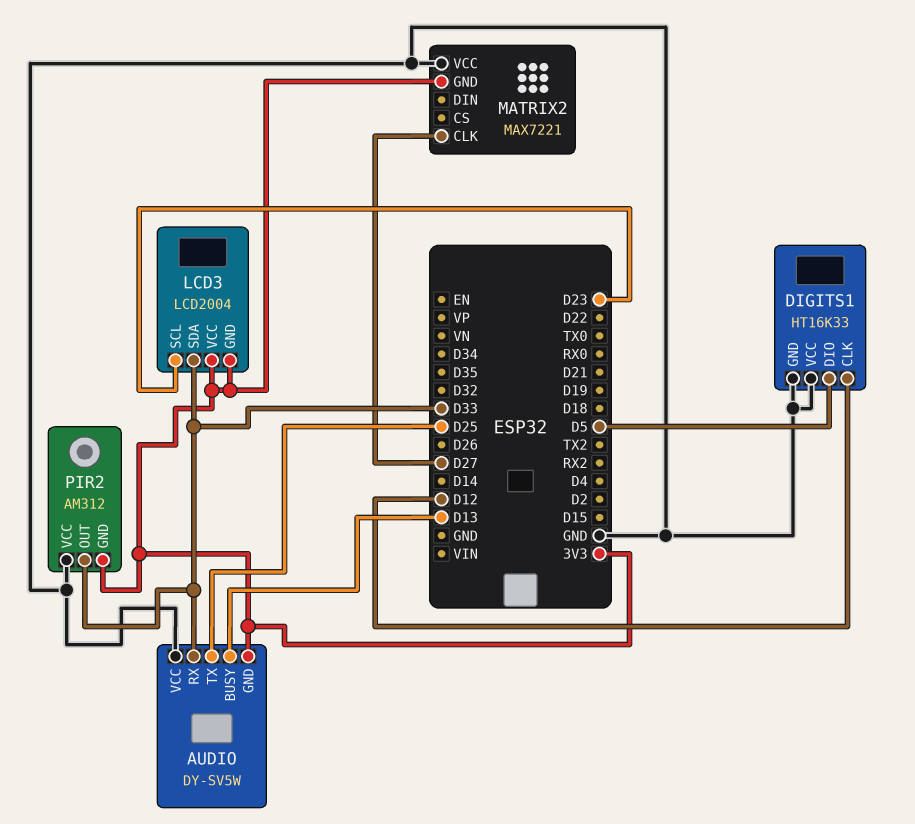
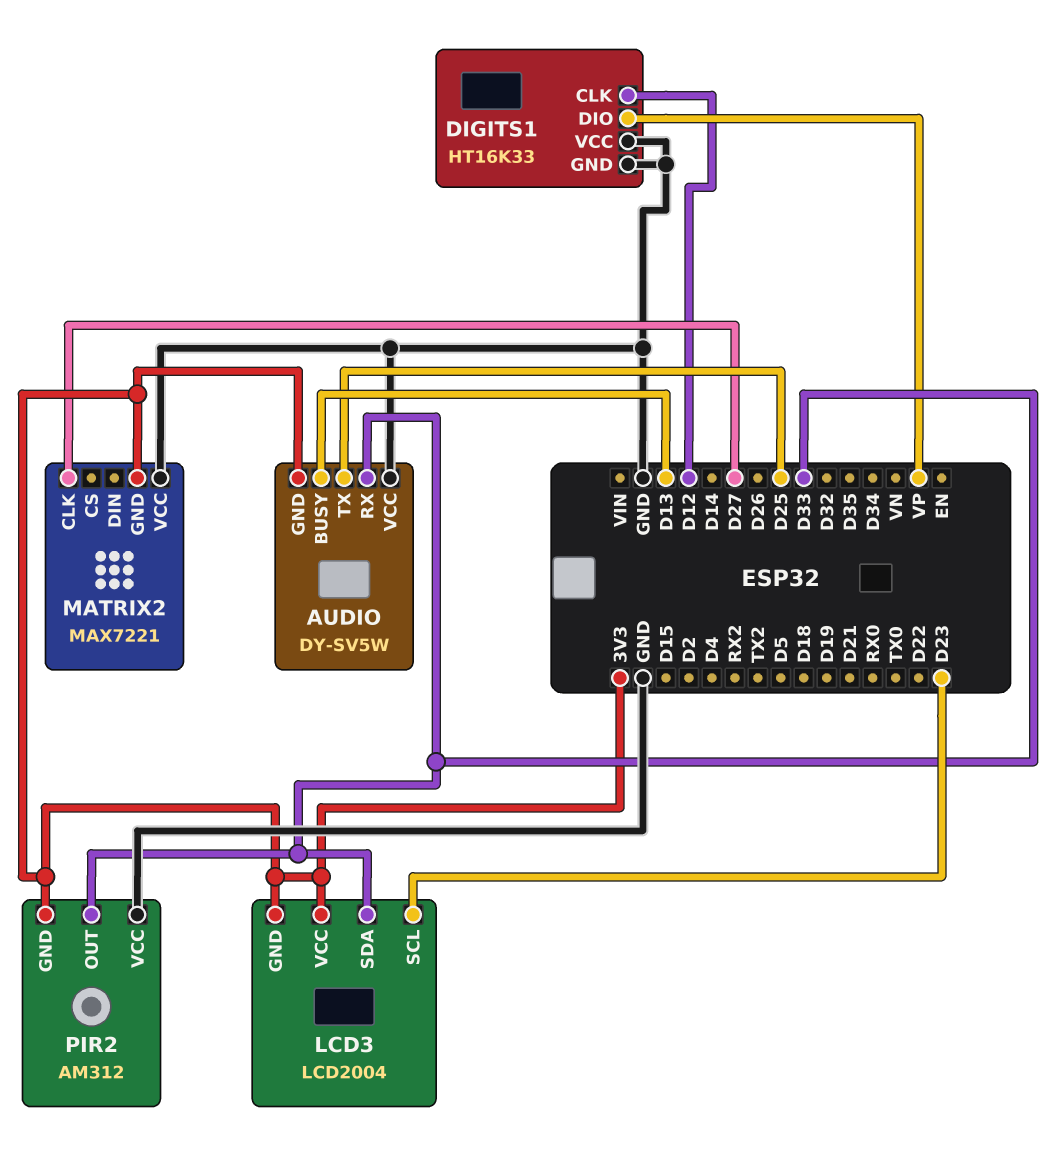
DIGITS1 pin DIO: D5 -> VP

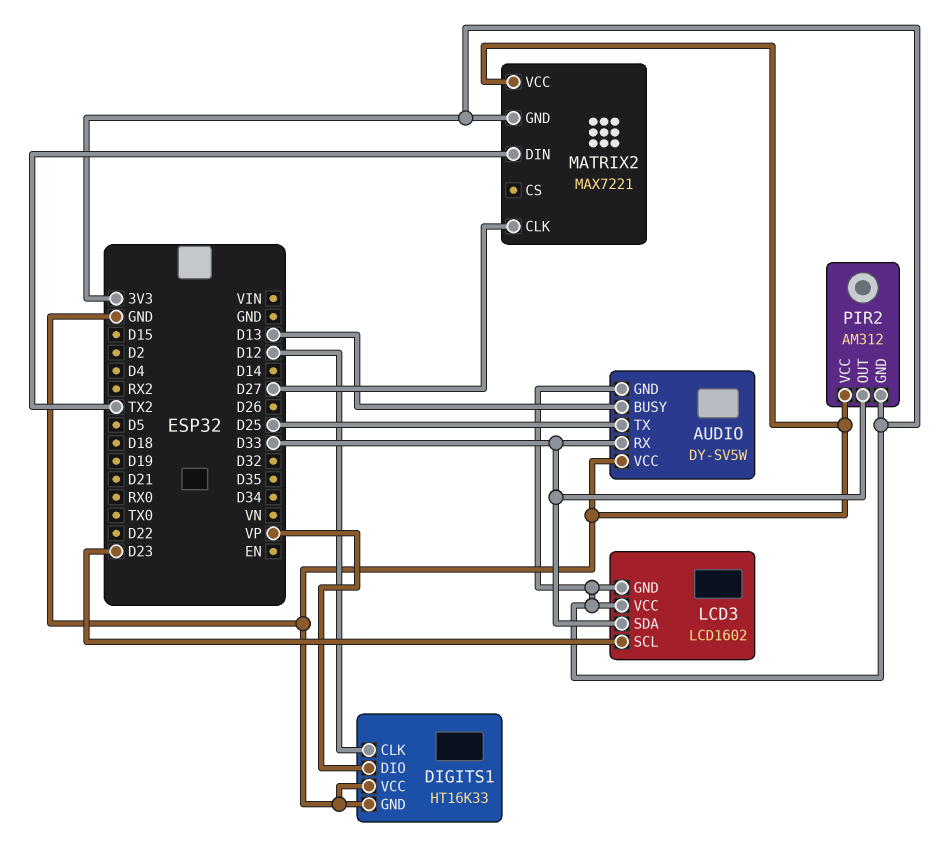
LCD3: LCD2004 -> LCD1602
MATRIX2 pin DIN: none -> TX2

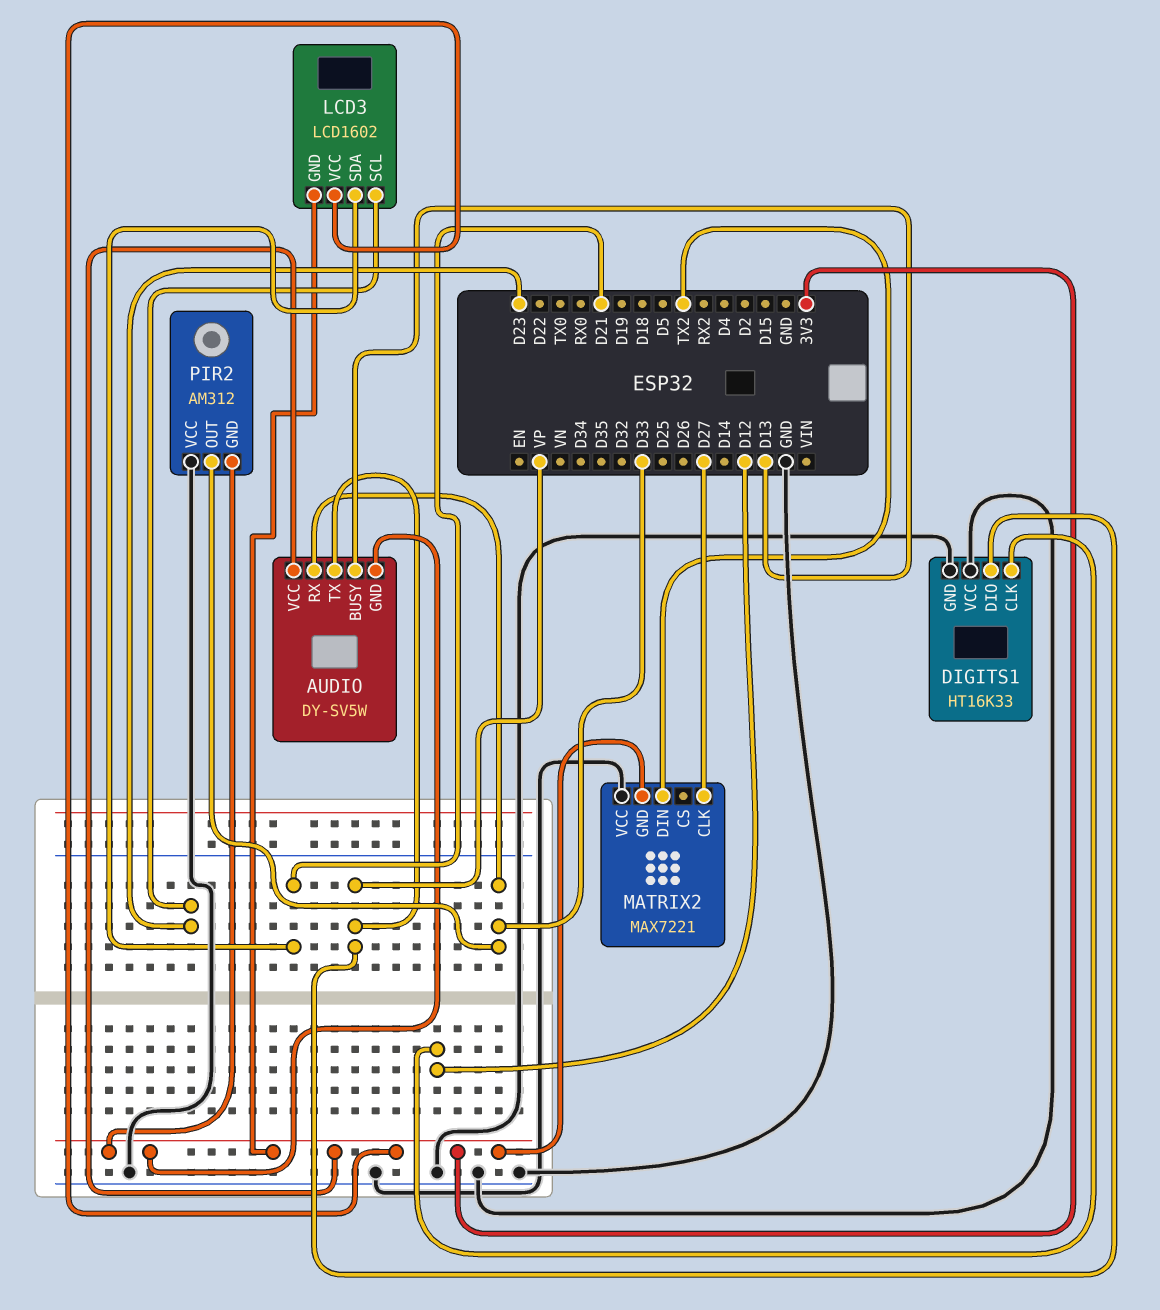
AUDIO pin TX: D25 -> VP
AUDIO pin VCC: GND -> 3V3
LCD3 pin SDA: D33 -> D21

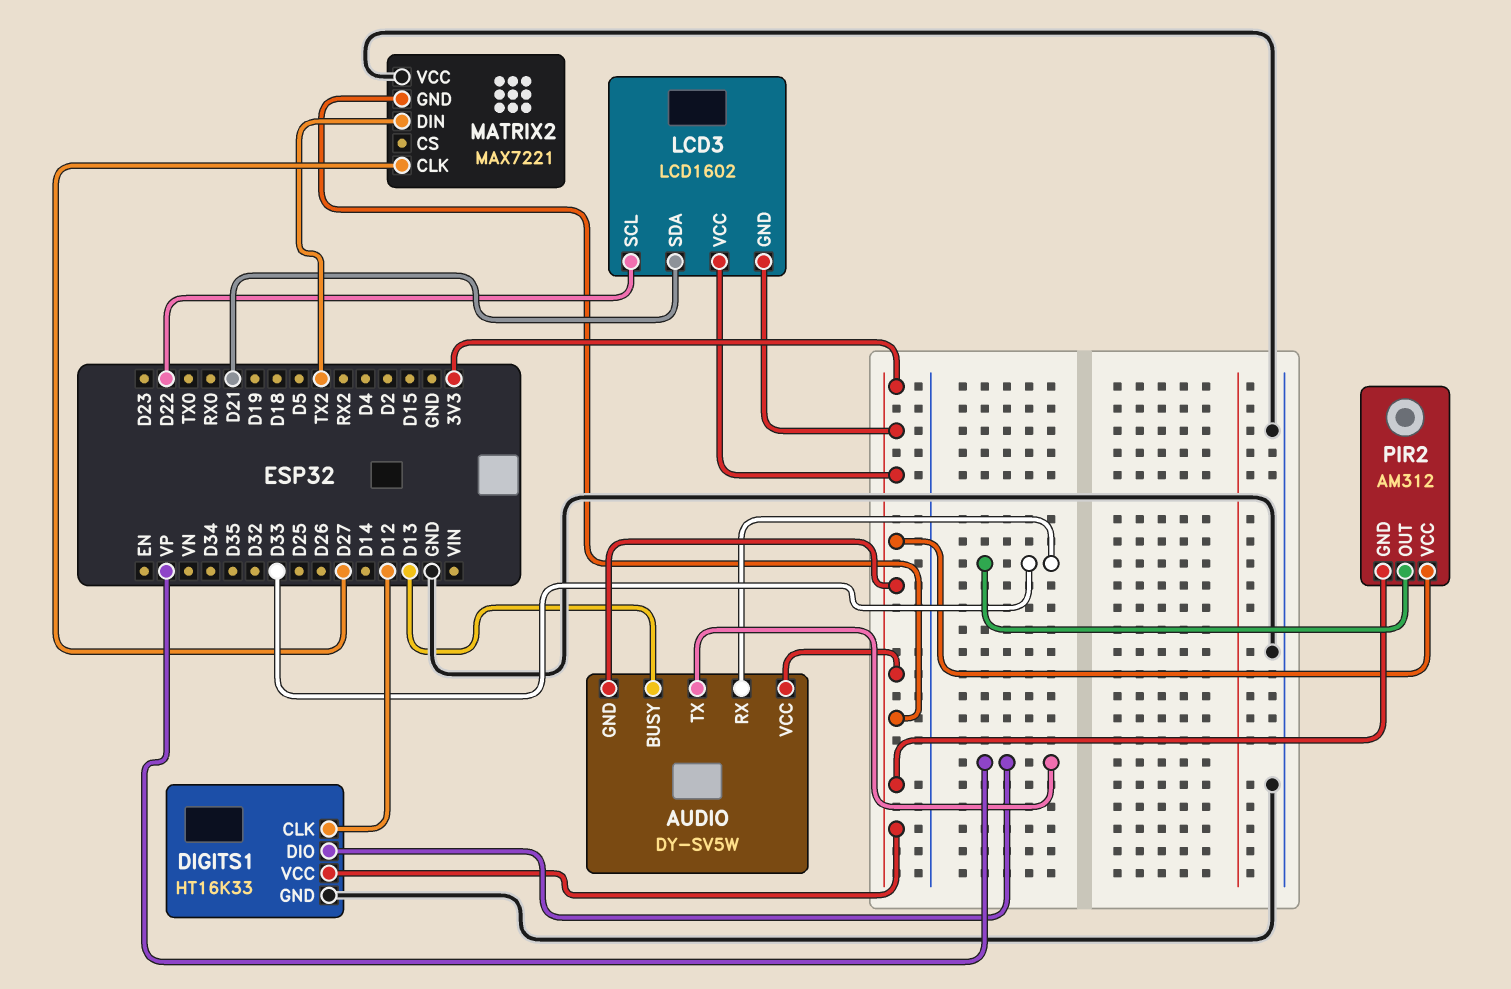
DIGITS1 pin VCC: GND -> 3V3
LCD3 pin SCL: D23 -> D22
PIR2 pin VCC: GND -> 3V3

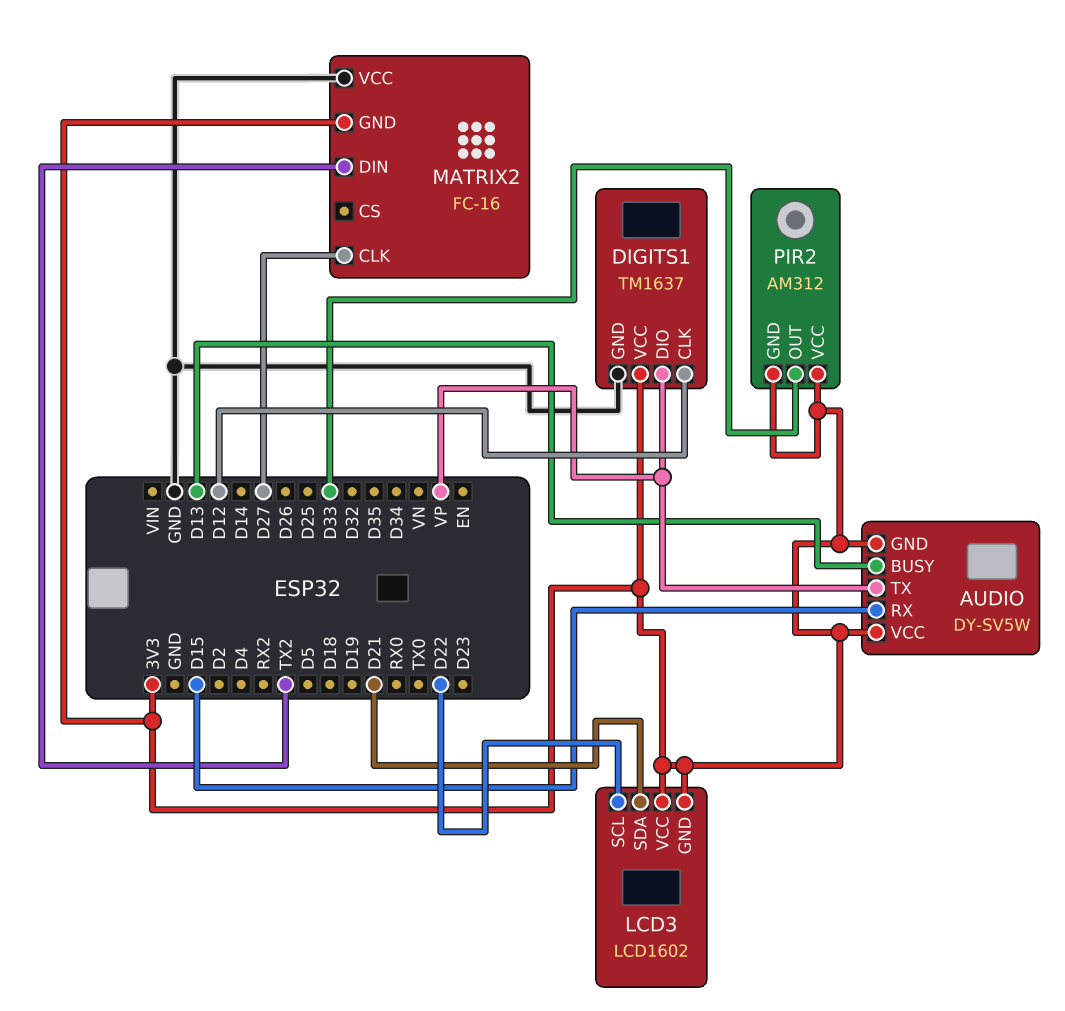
AUDIO pin RX: D33 -> D15
DIGITS1: HT16K33 -> TM1637
MATRIX2: MAX7221 -> FC-16

